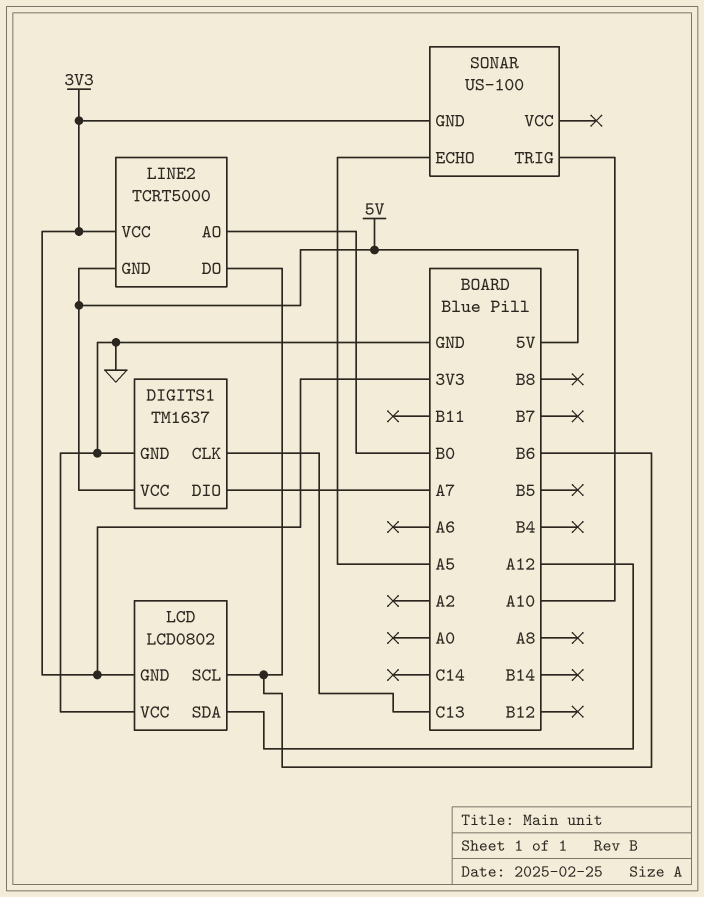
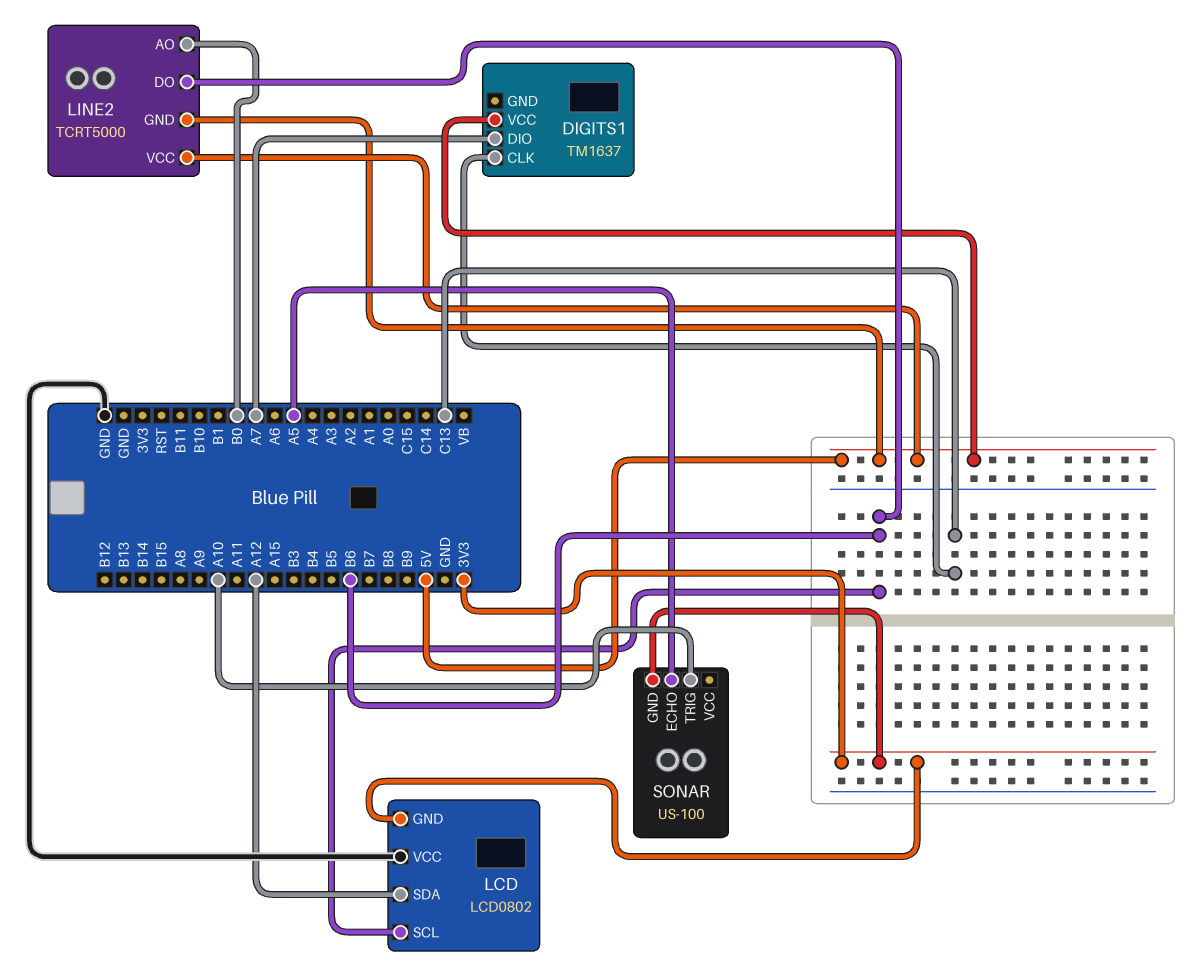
DIGITS1 pin GND: GND -> none
LINE2 pin VCC: 3V3 -> 5V

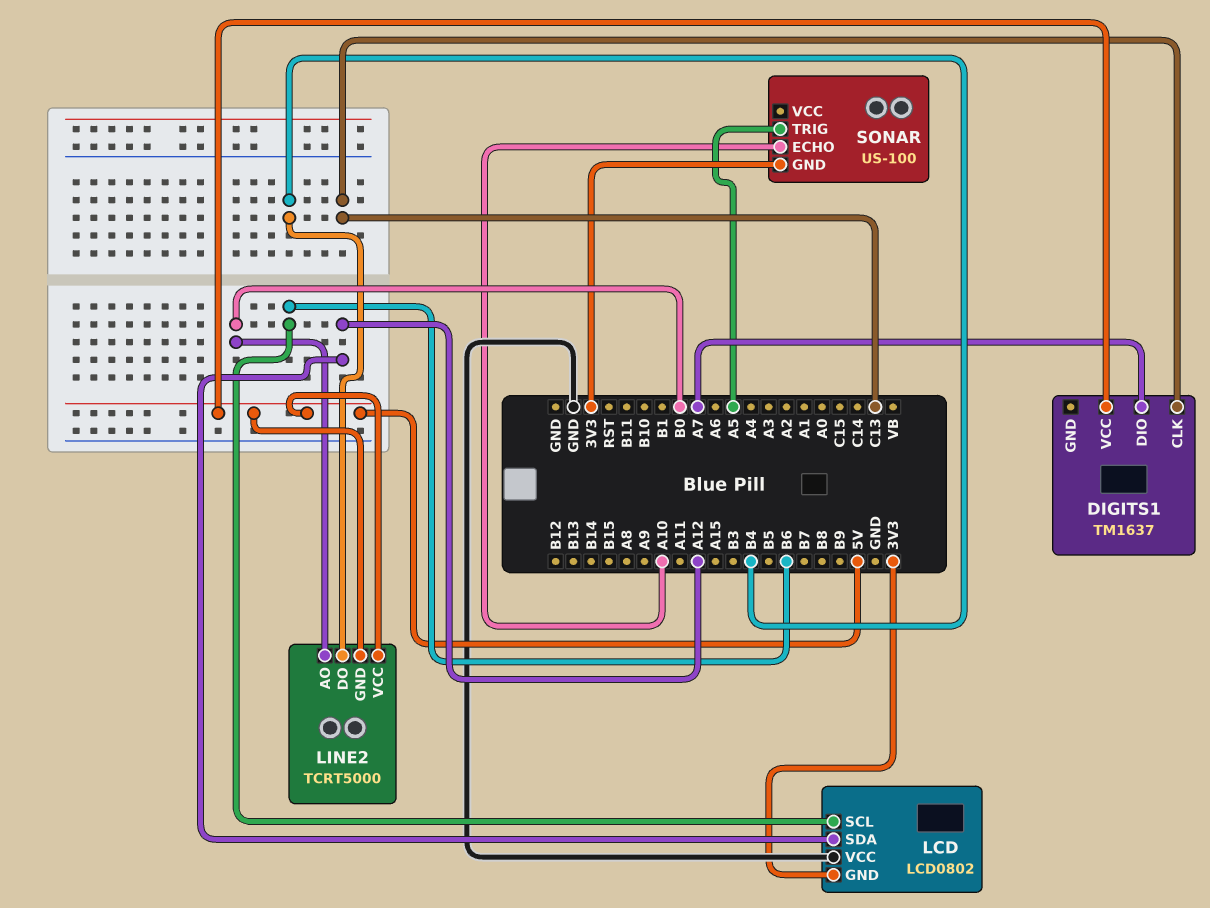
LINE2 pin DO: B6 -> B4
SONAR pin ECHO: A5 -> A10
SONAR pin TRIG: A10 -> A5

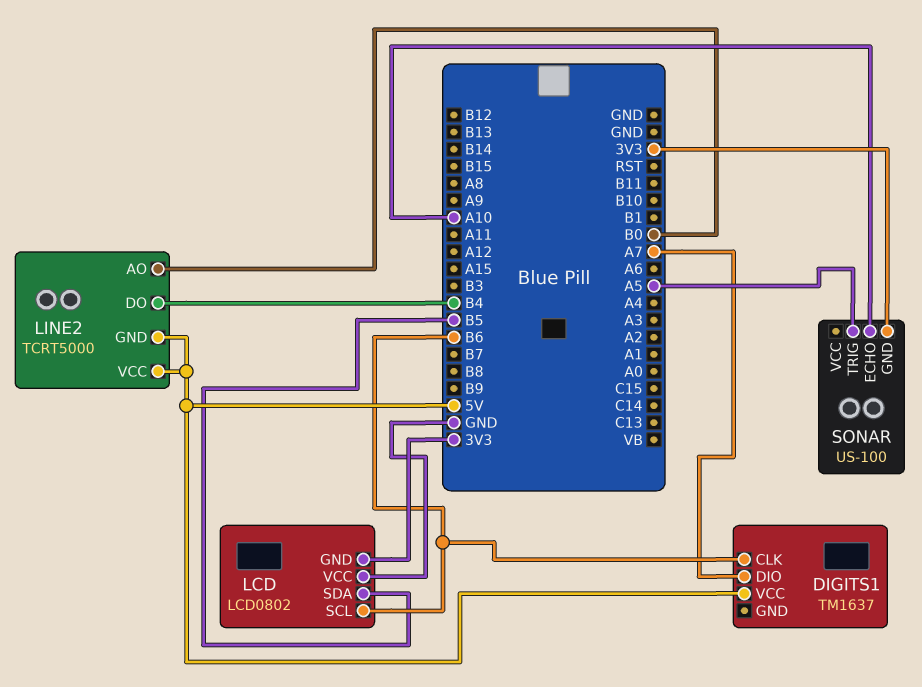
DIGITS1 pin CLK: C13 -> B6
LCD pin SDA: A12 -> B5

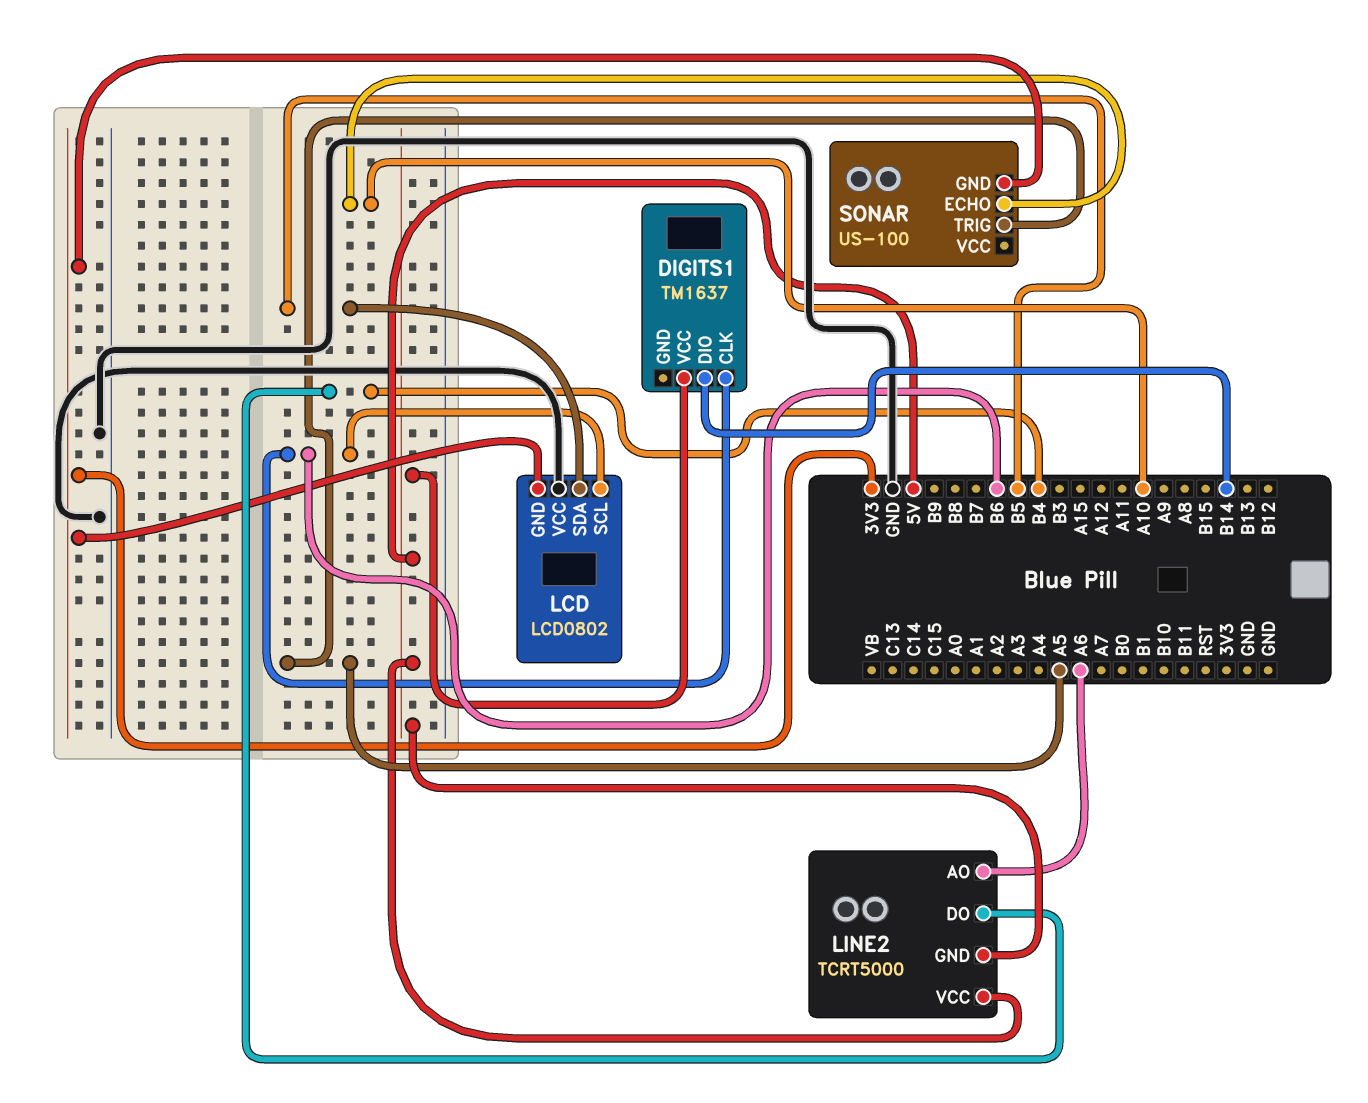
DIGITS1 pin DIO: A7 -> B14
LINE2 pin AO: B0 -> A6

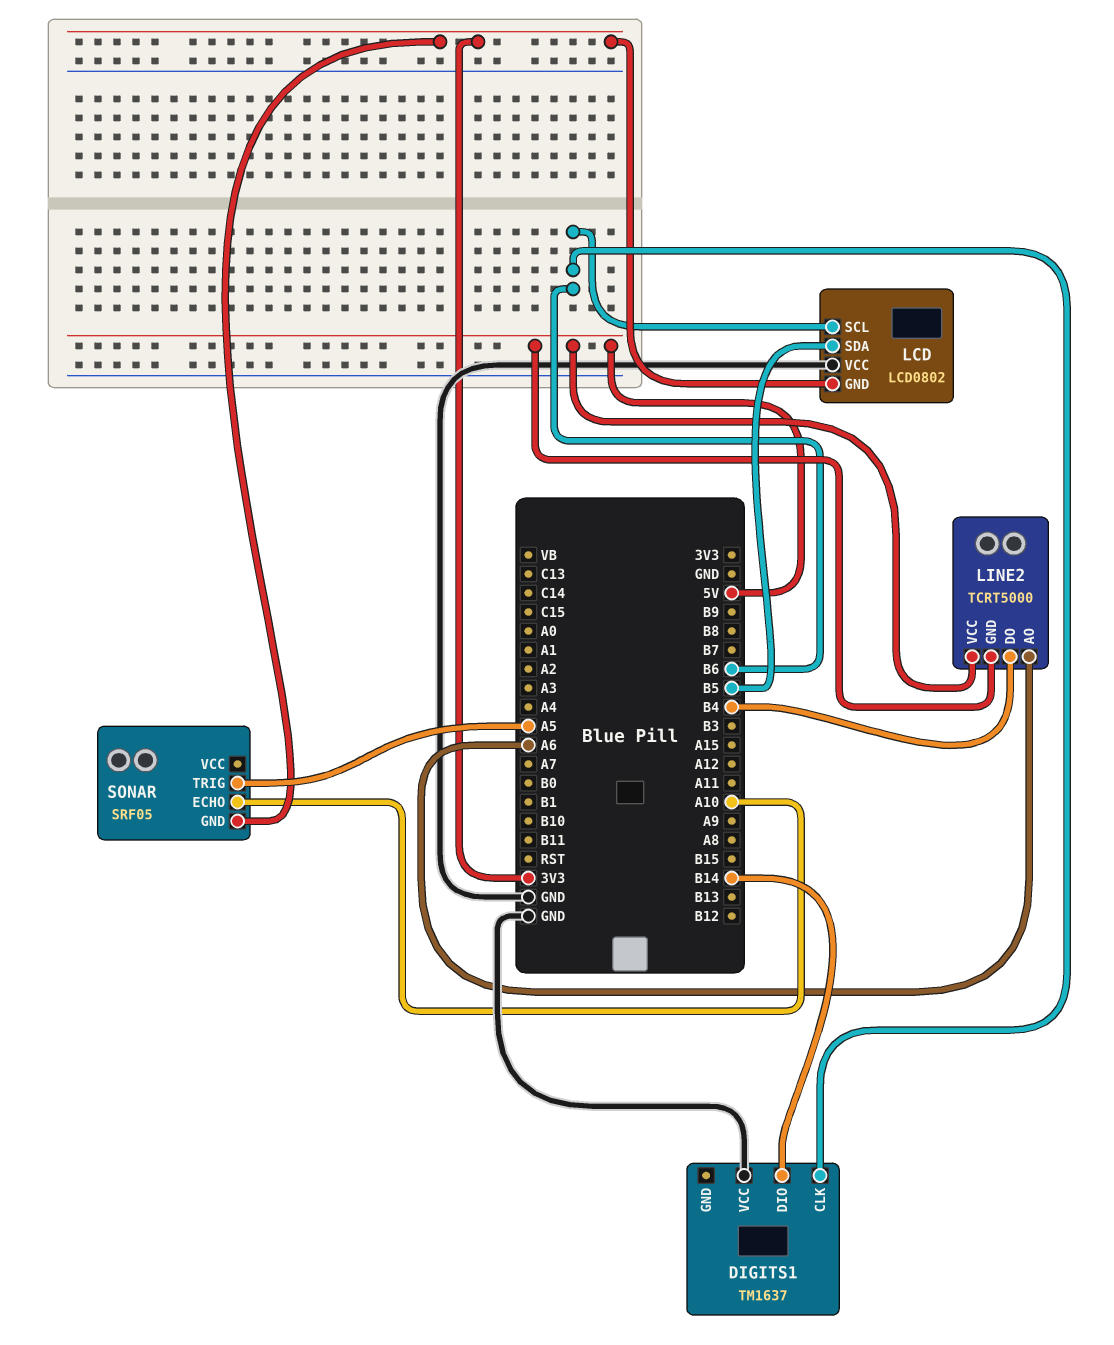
DIGITS1 pin VCC: 5V -> GND
SONAR: US-100 -> SRF05

